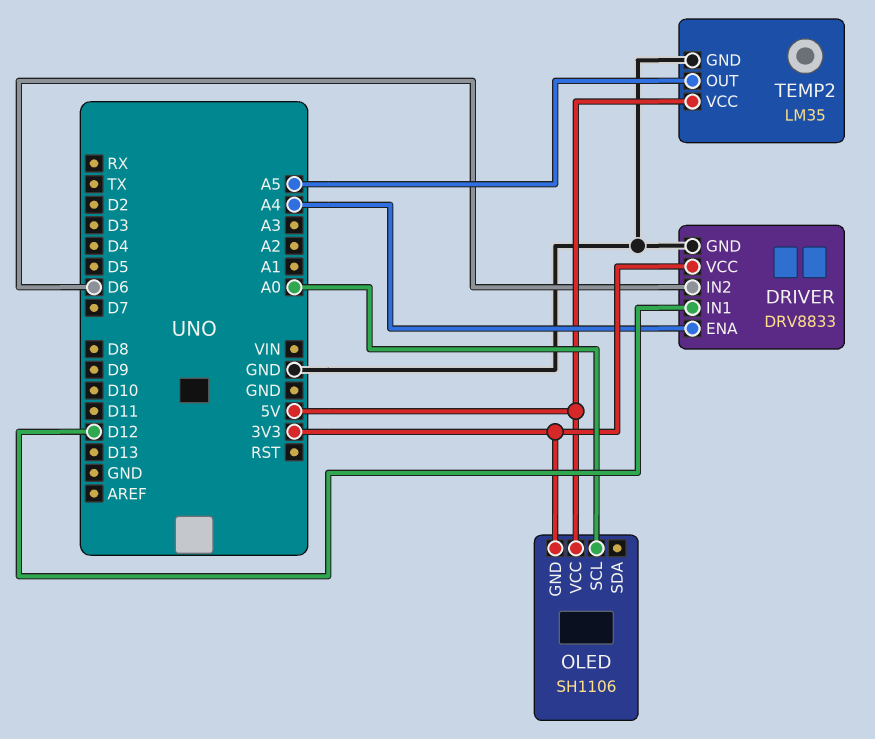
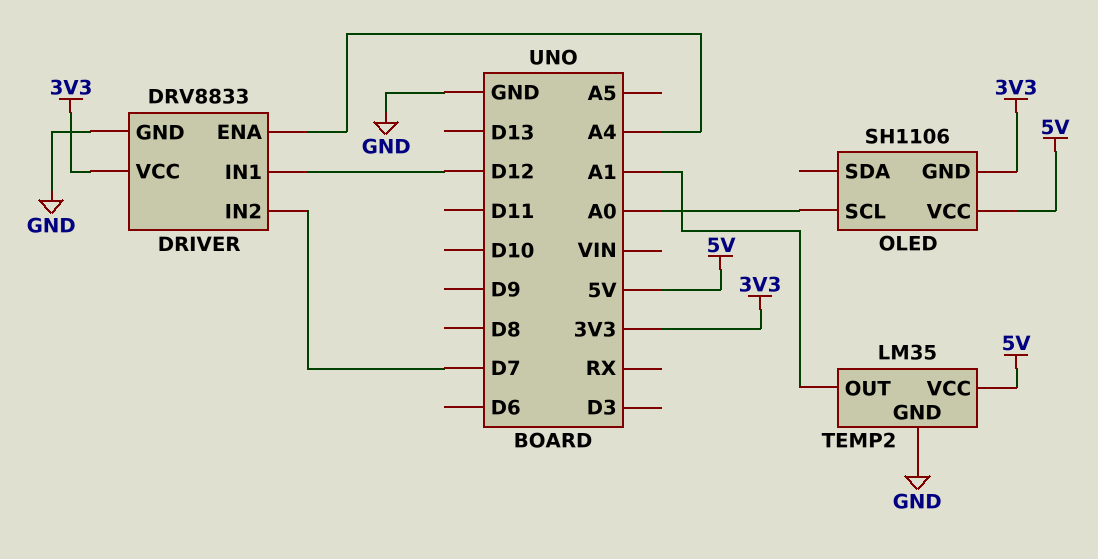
DRIVER pin IN2: D6 -> D7
TEMP2 pin OUT: A5 -> A1

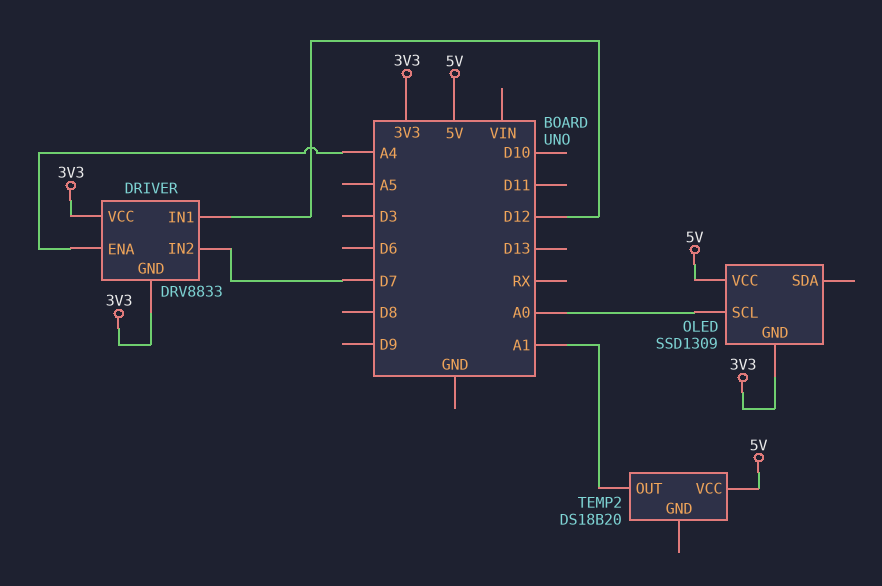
DRIVER pin GND: GND -> 3V3
OLED: SH1106 -> SSD1309
TEMP2: LM35 -> DS18B20
TEMP2 pin GND: GND -> none

